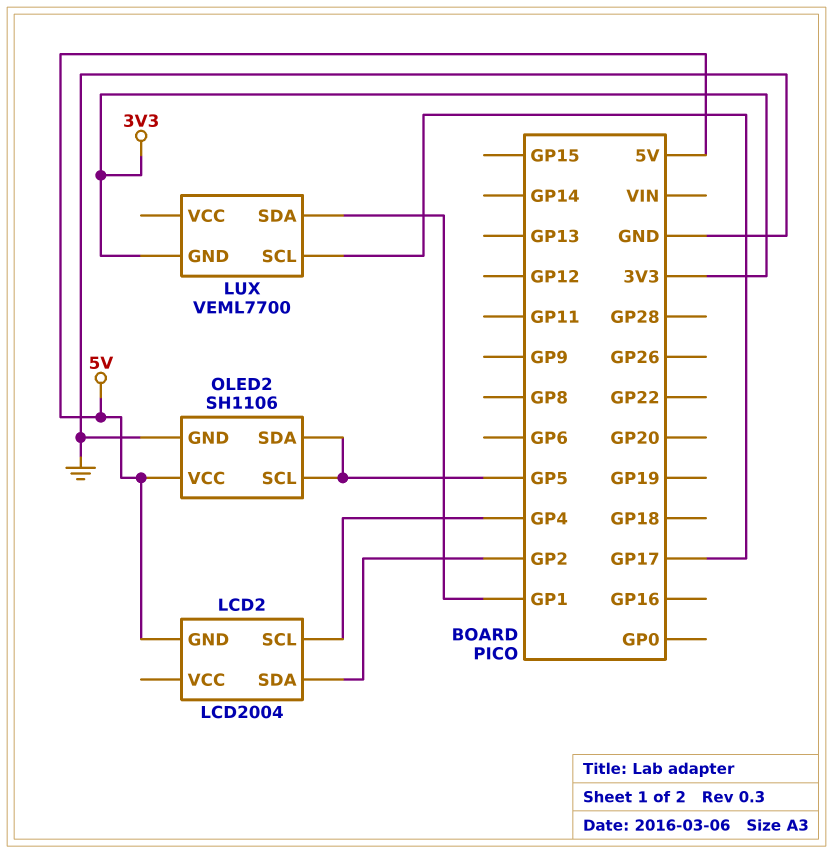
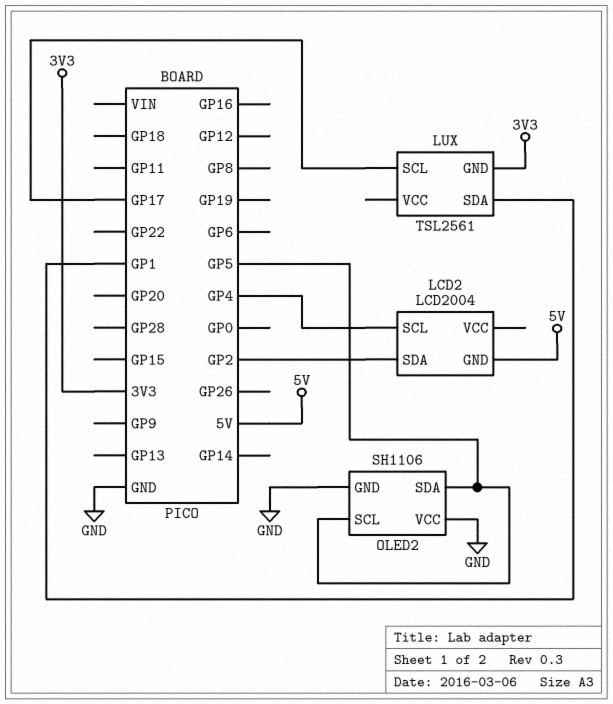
LUX: VEML7700 -> TSL2561
OLED2 pin VCC: 5V -> GND

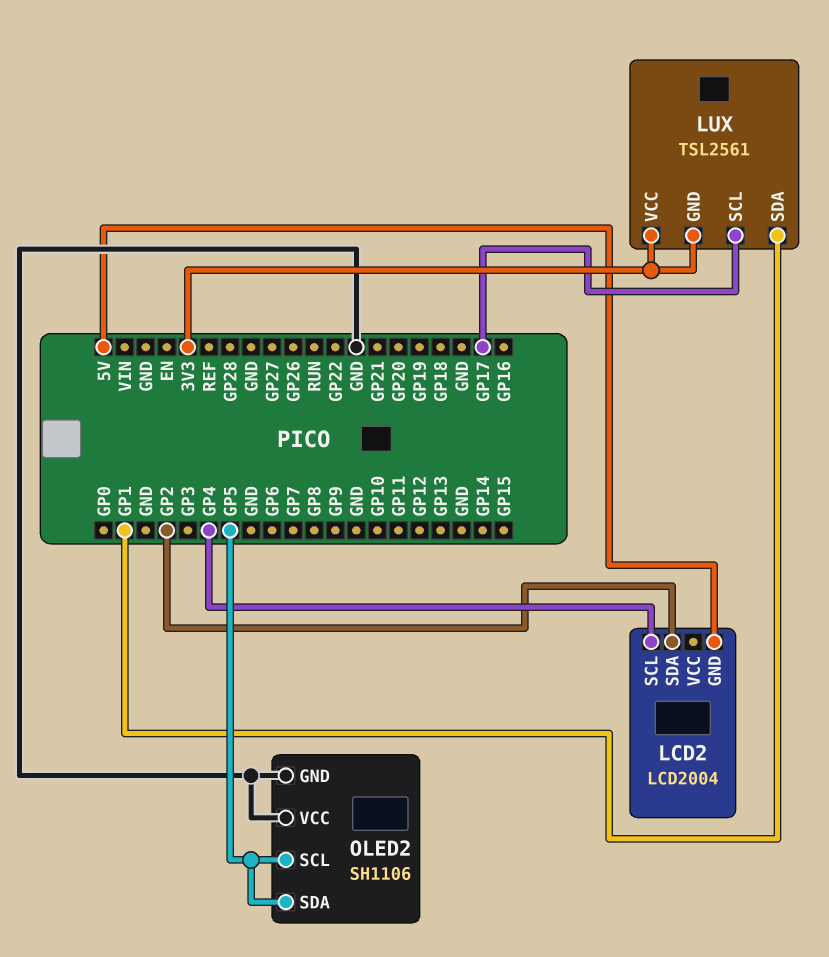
LUX pin VCC: none -> 3V3

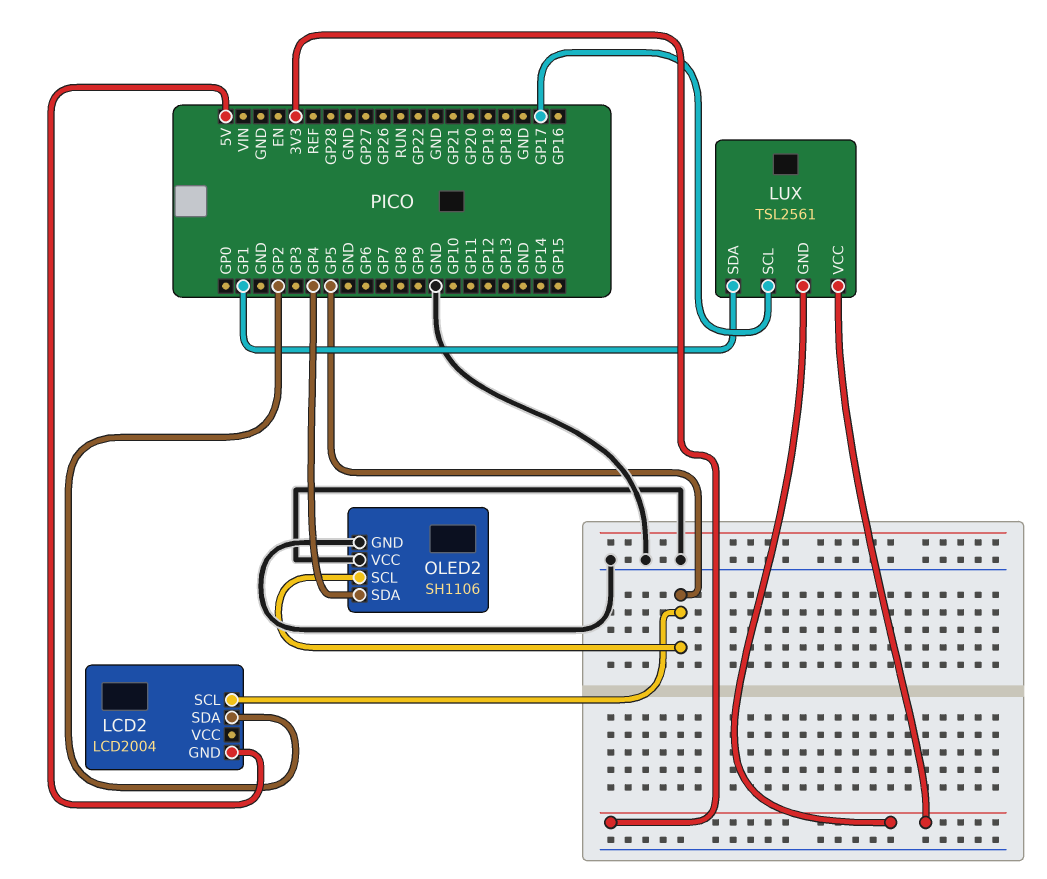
LCD2 pin SCL: GP4 -> GP5
OLED2 pin SDA: GP5 -> GP4

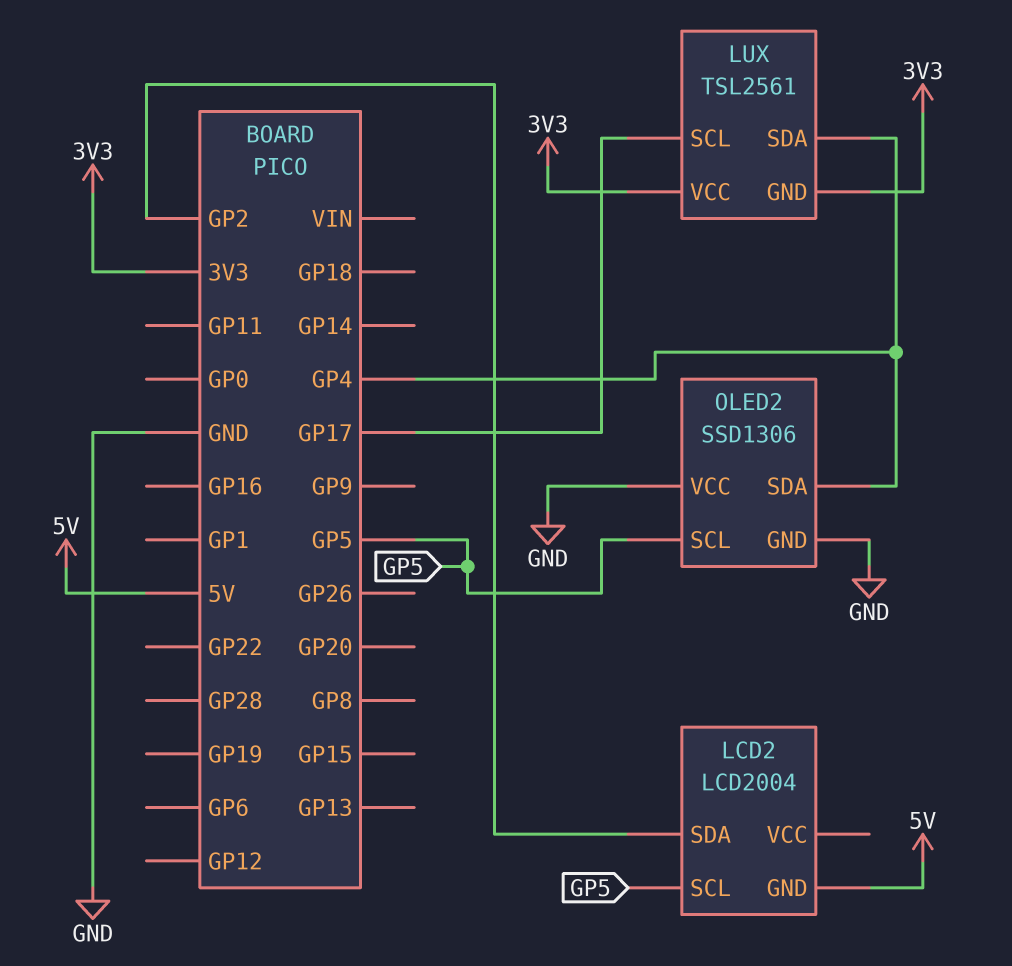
LUX pin SDA: GP1 -> GP4
OLED2: SH1106 -> SSD1306

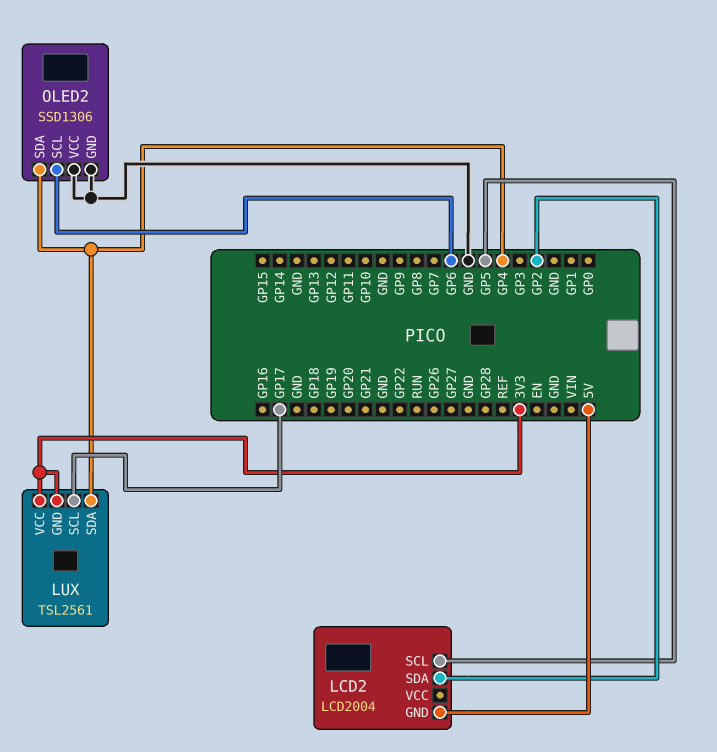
OLED2 pin SCL: GP5 -> GP6

